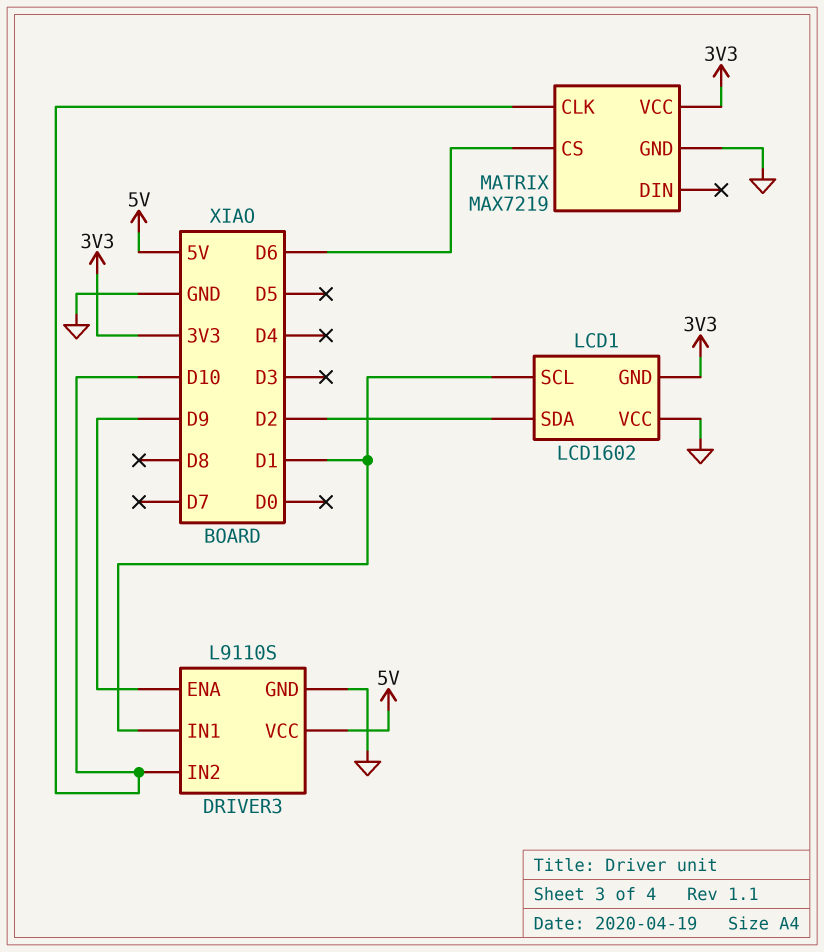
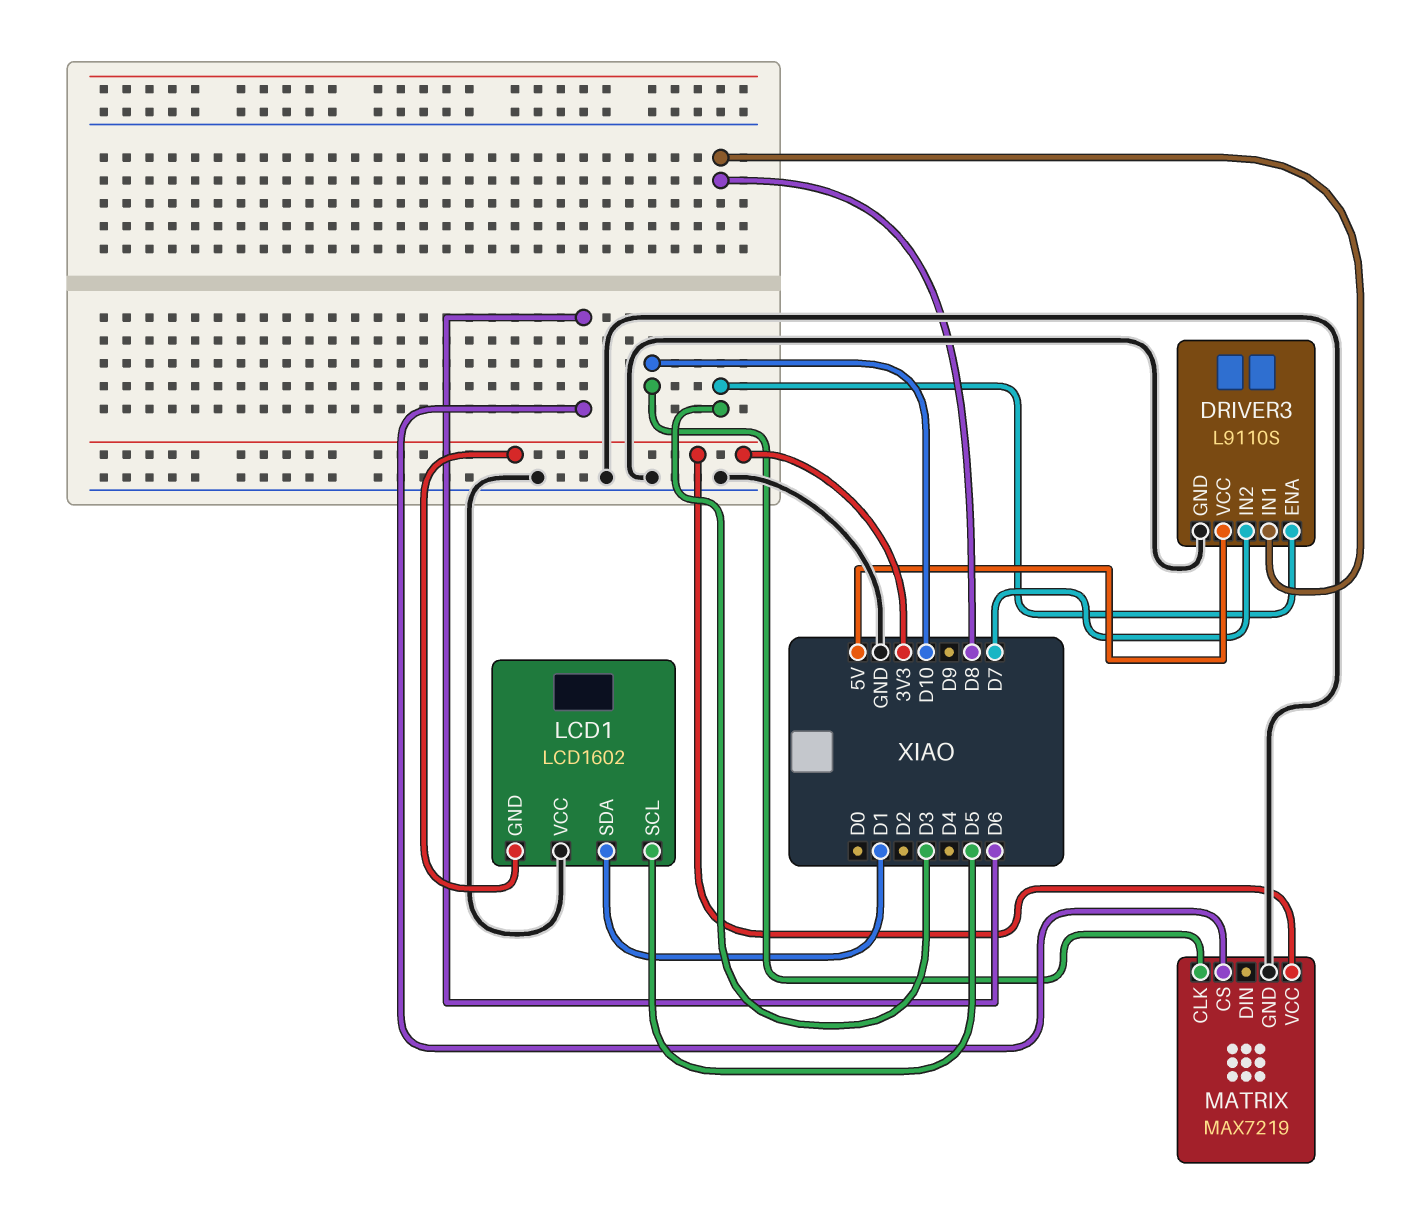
DRIVER3 pin ENA: D9 -> D3
DRIVER3 pin IN1: D1 -> D8
DRIVER3 pin IN2: D10 -> D7
LCD1 pin SCL: D1 -> D5
LCD1 pin SDA: D2 -> D1

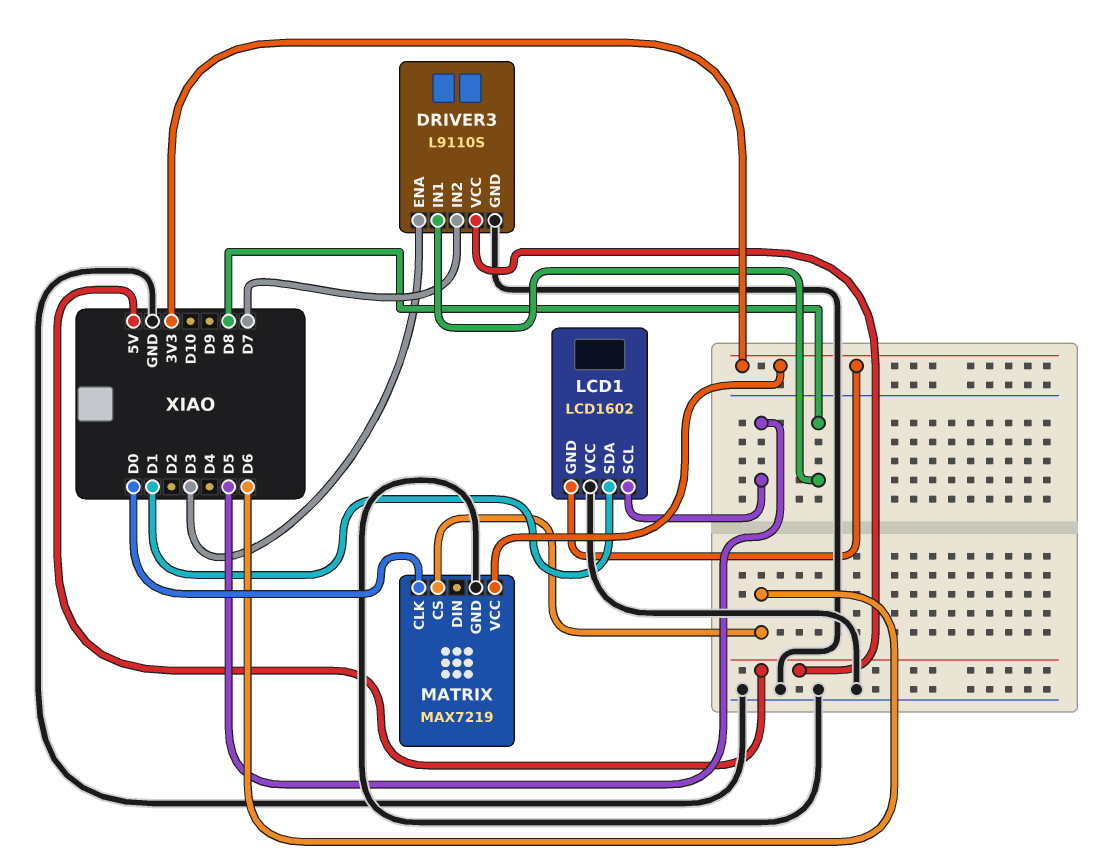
MATRIX pin CLK: D10 -> D0

